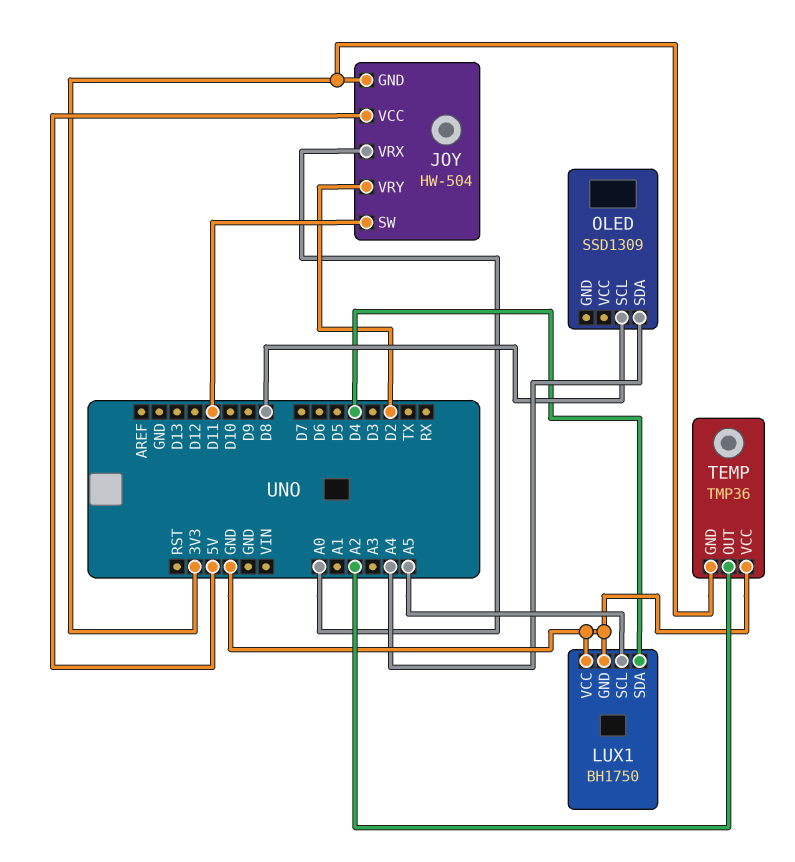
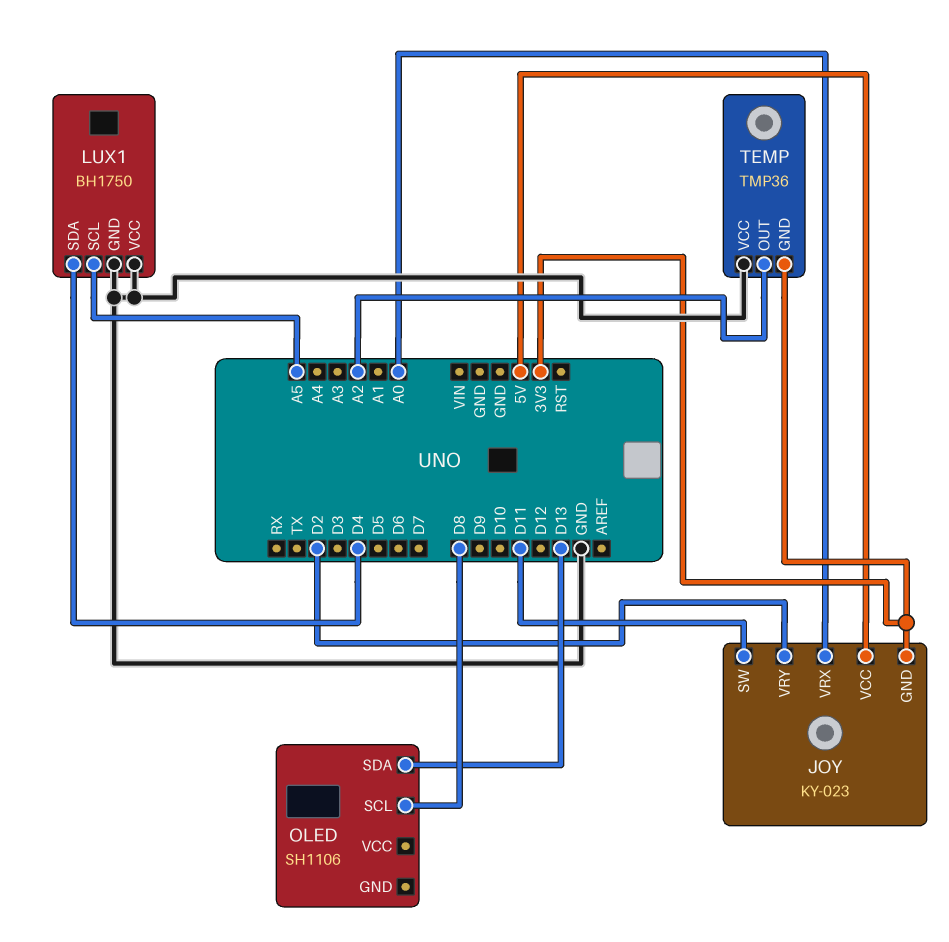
JOY: HW-504 -> KY-023
OLED: SSD1309 -> SH1106
OLED pin SDA: A4 -> D13

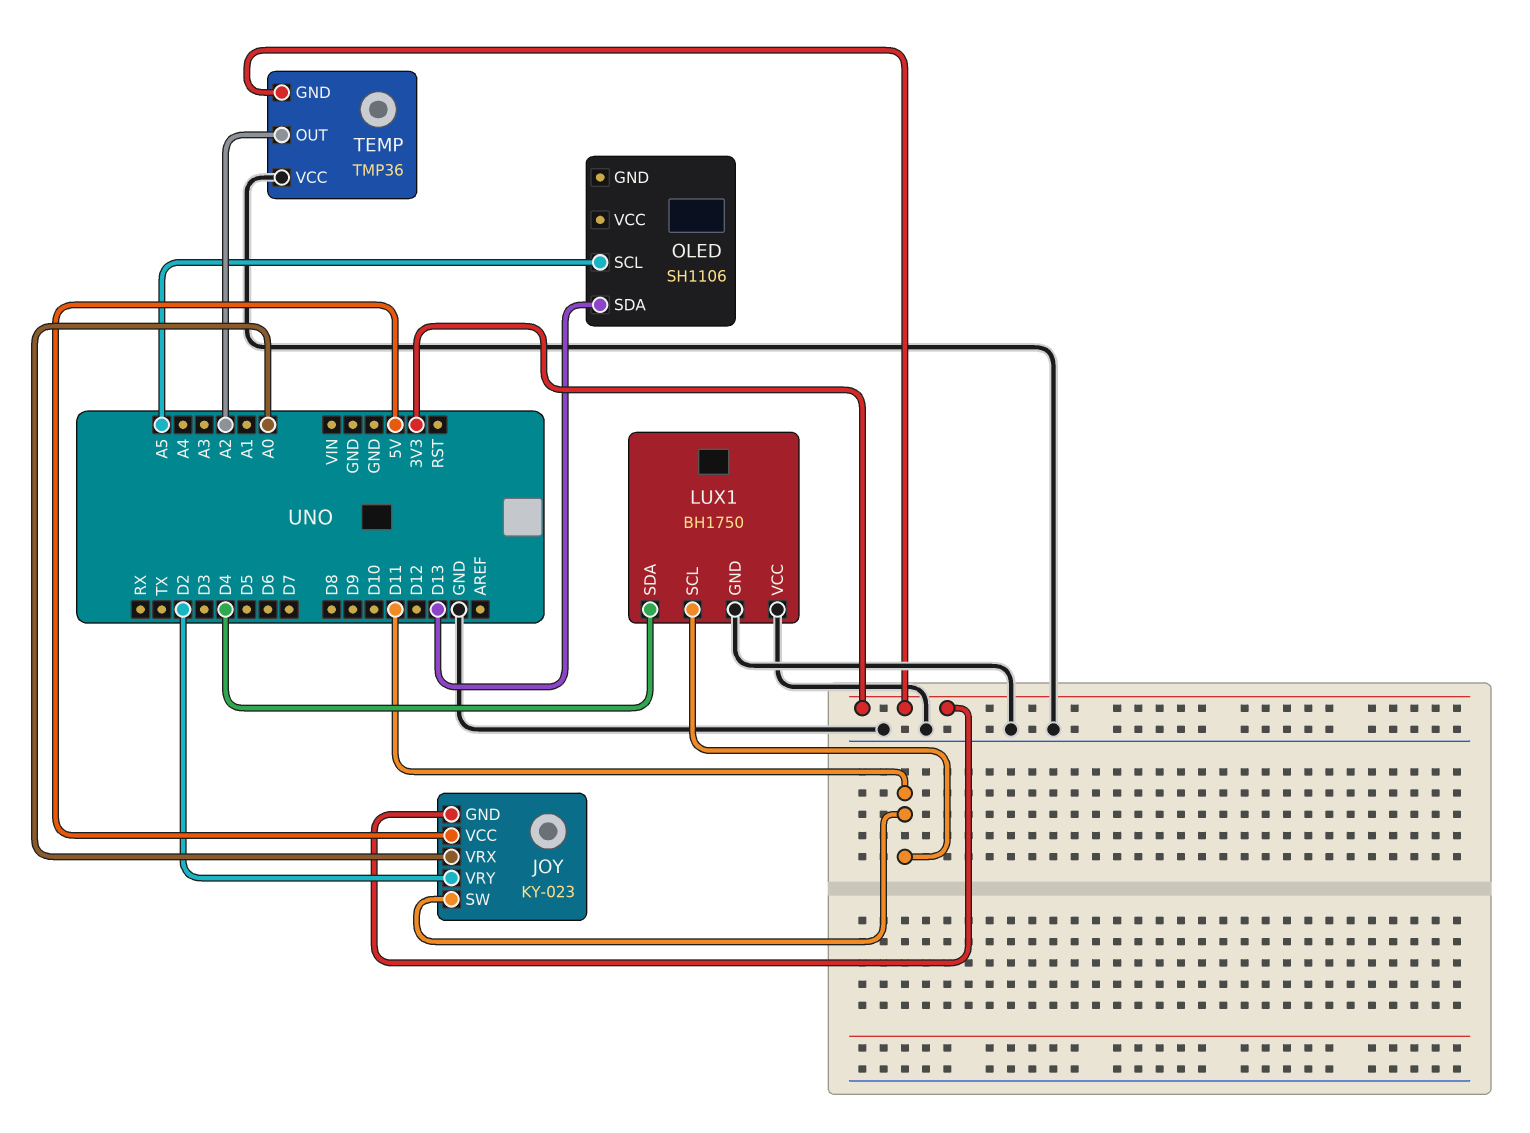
LUX1 pin SCL: A5 -> D11
OLED pin SCL: D8 -> A5

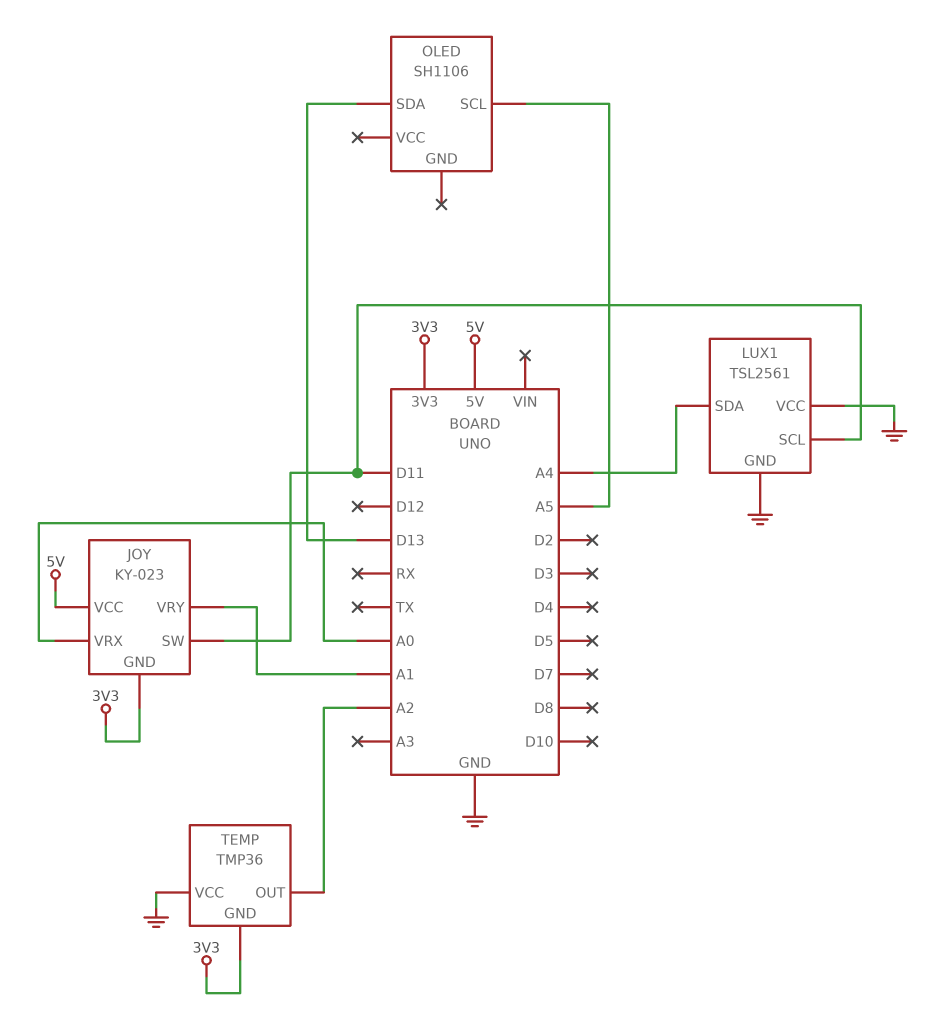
JOY pin VRY: D2 -> A1
LUX1: BH1750 -> TSL2561
LUX1 pin SDA: D4 -> A4

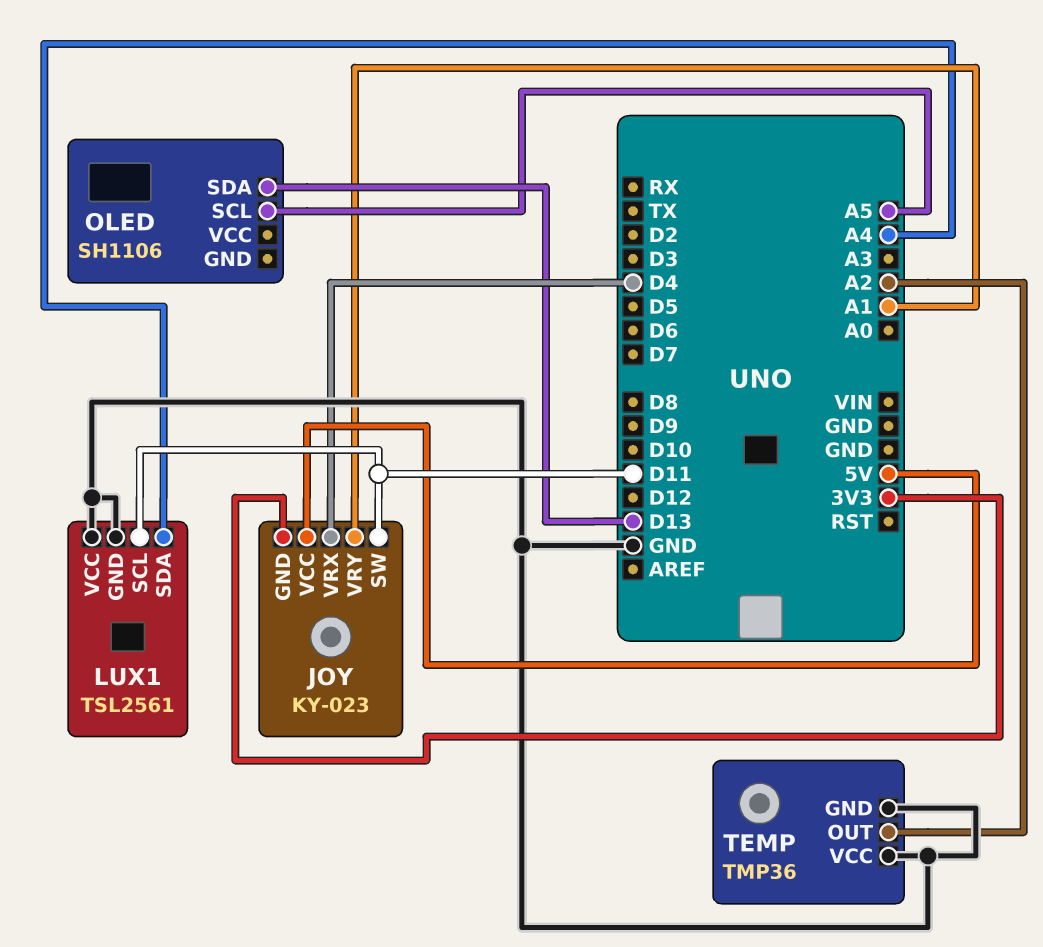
JOY pin VRX: A0 -> D4
TEMP pin GND: 3V3 -> GND

